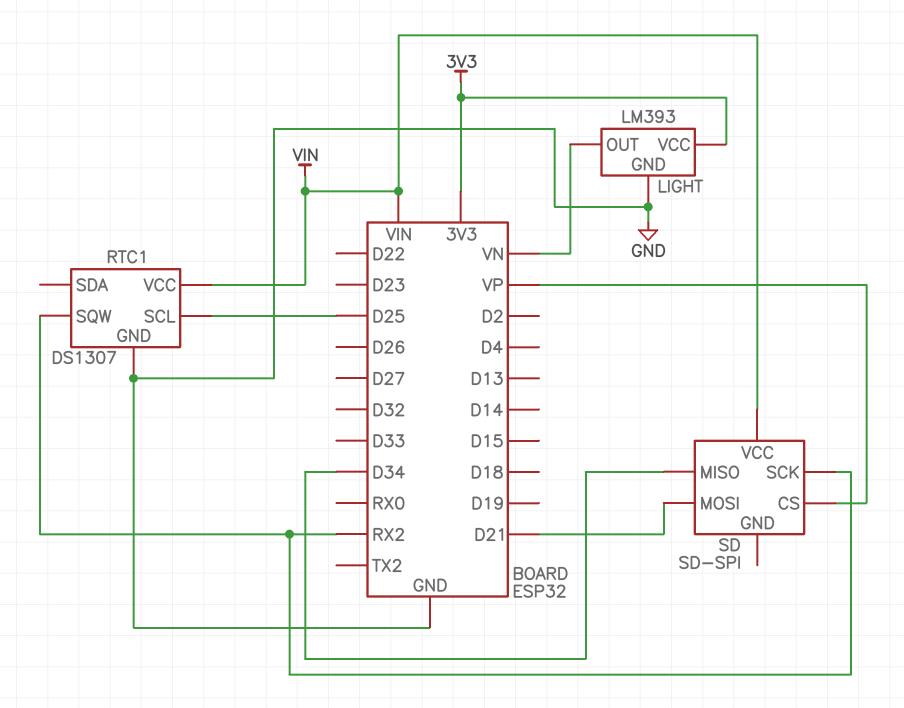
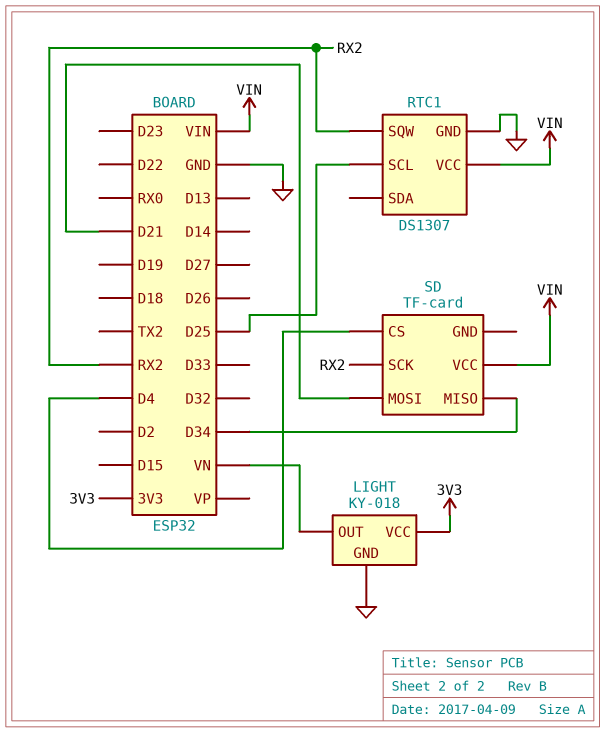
LIGHT: LM393 -> KY-018
SD: SD-SPI -> TF-card
SD pin CS: VP -> D4

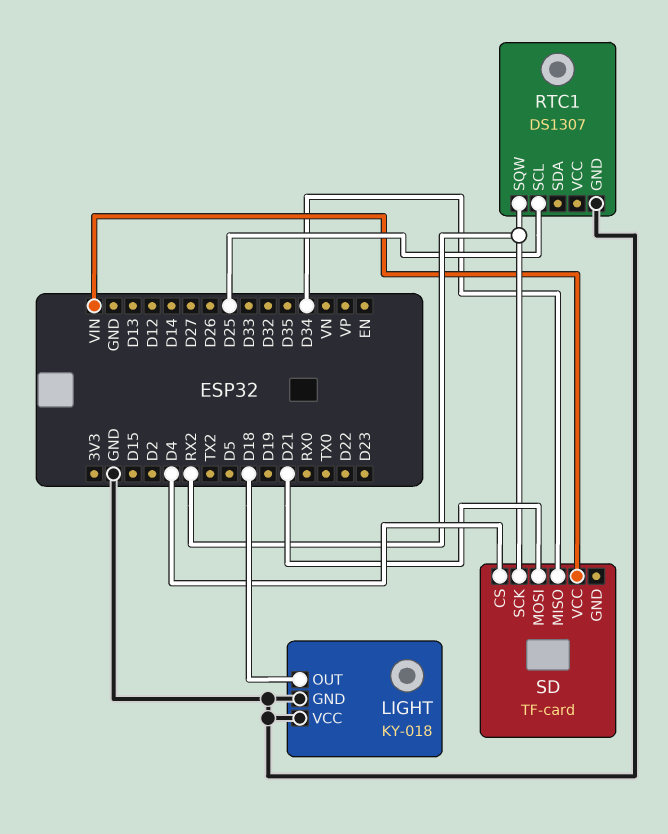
LIGHT pin OUT: VN -> D18
LIGHT pin VCC: 3V3 -> GND
RTC1 pin VCC: VIN -> none

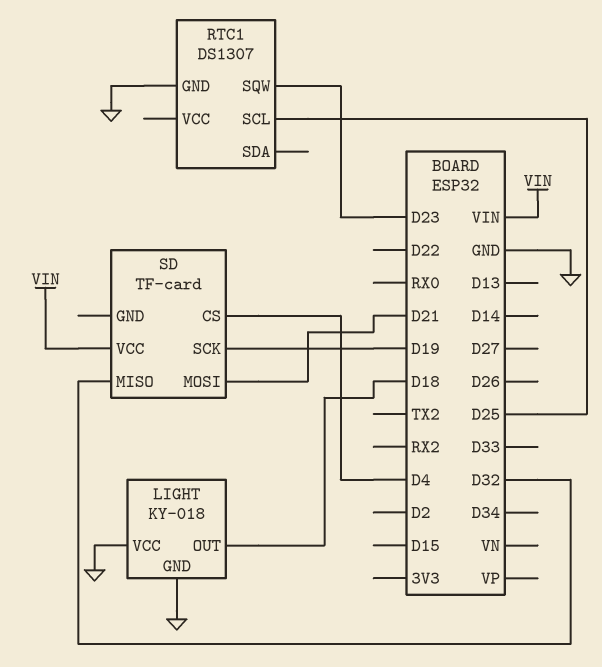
RTC1 pin SQW: RX2 -> D23
SD pin MISO: D34 -> D32
SD pin SCK: RX2 -> D19

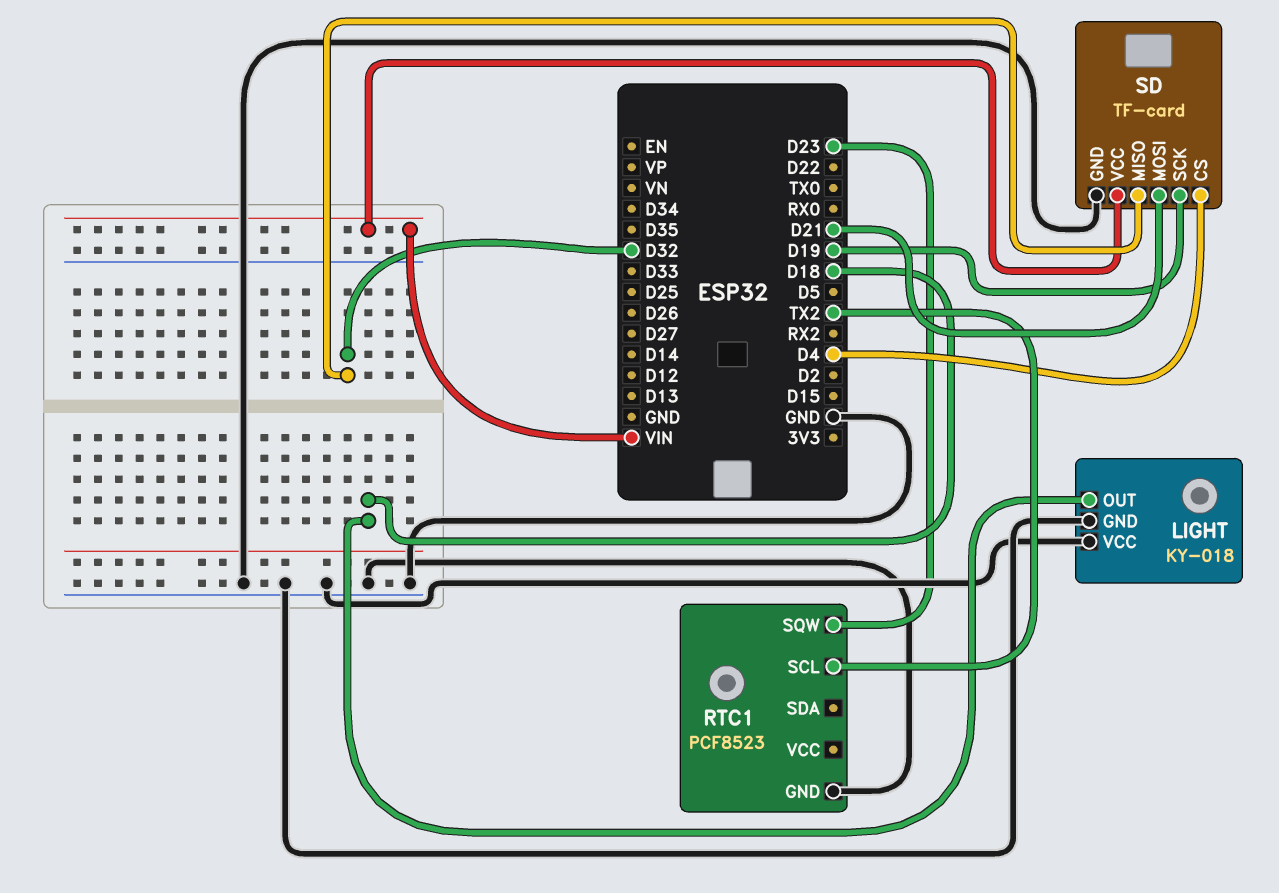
RTC1: DS1307 -> PCF8523
RTC1 pin SCL: D25 -> TX2
SD pin GND: none -> GND

